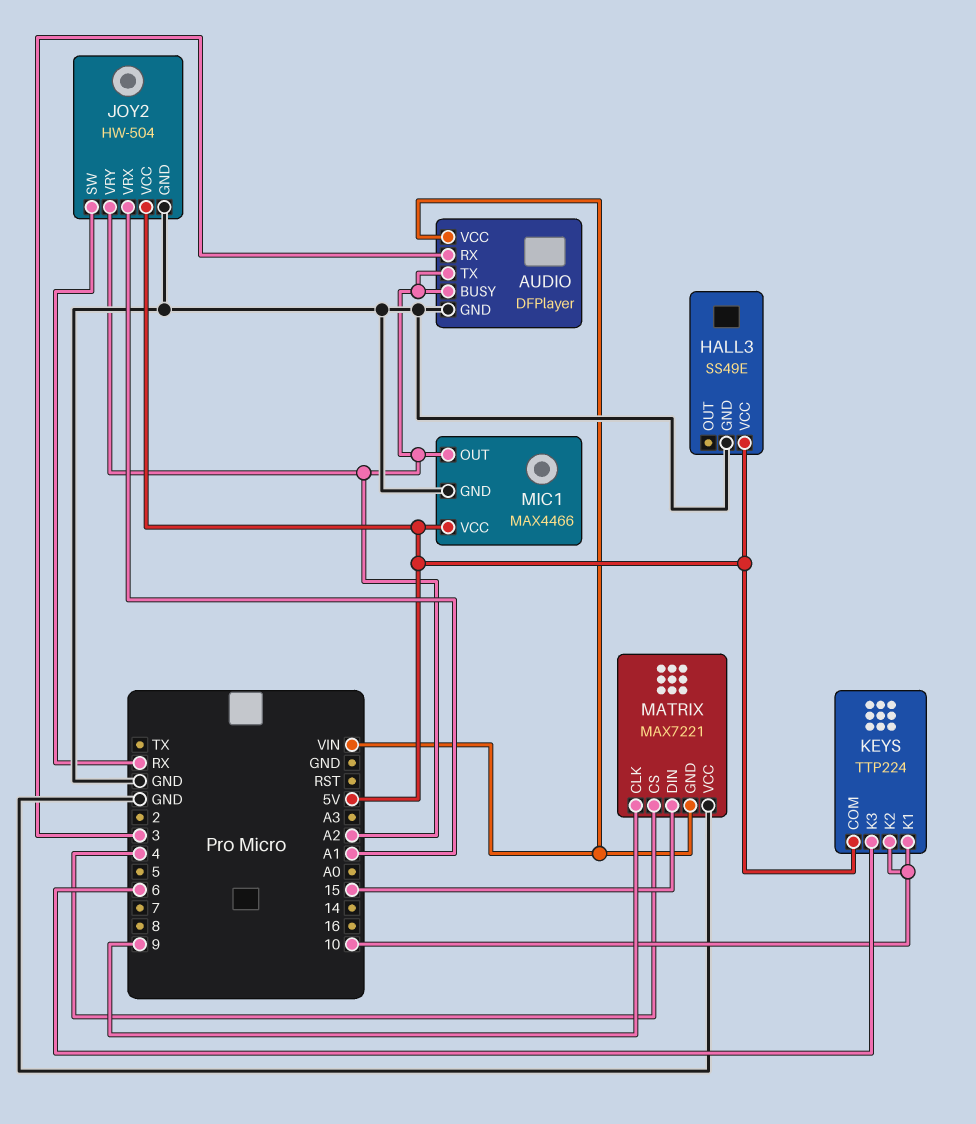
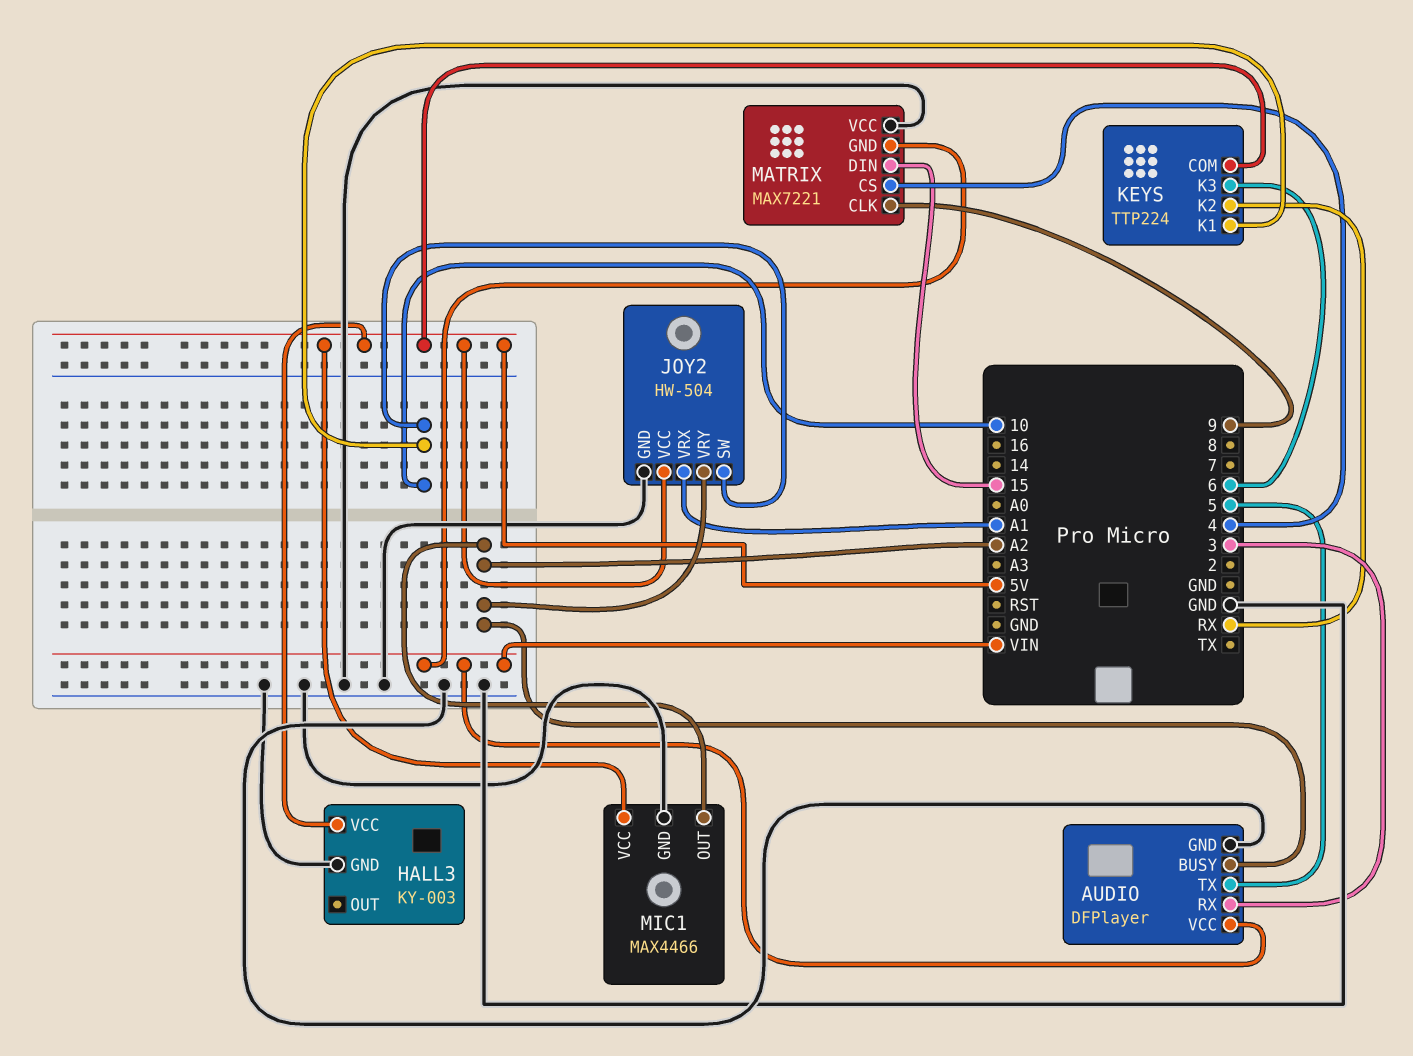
AUDIO pin TX: A2 -> 5
HALL3: SS49E -> KY-003
JOY2 pin SW: RX -> 10
KEYS pin K2: 10 -> RX

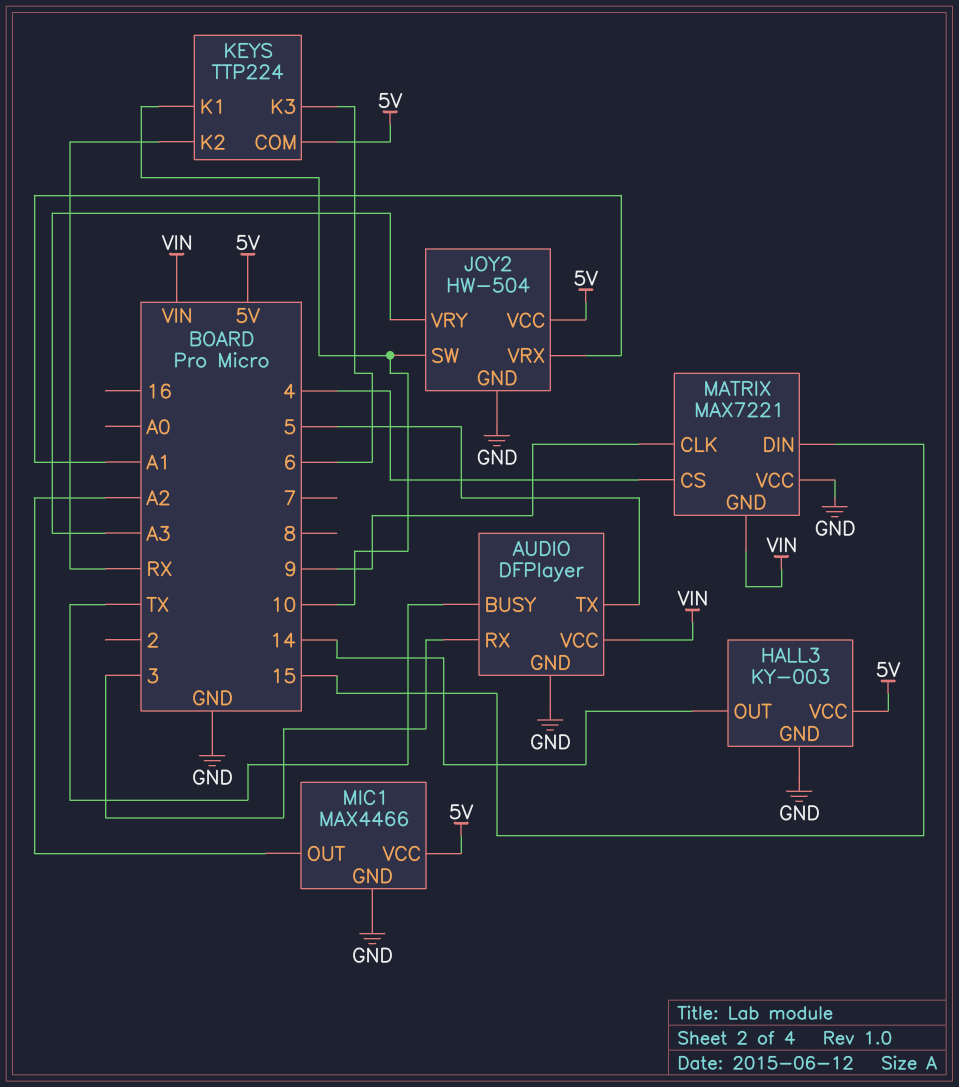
AUDIO pin BUSY: A2 -> TX
HALL3 pin OUT: none -> 14
JOY2 pin VRY: A2 -> A3

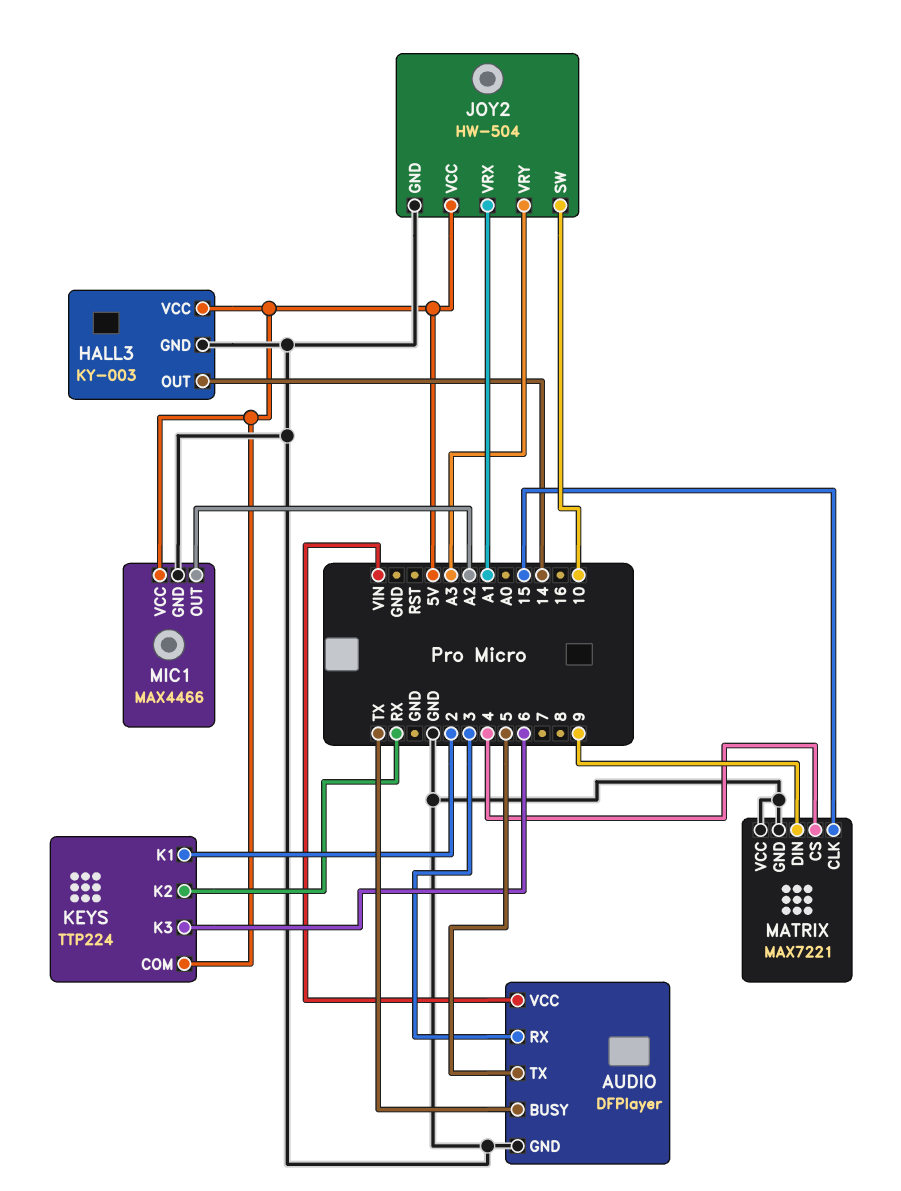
KEYS pin K1: 10 -> 2
MATRIX pin CLK: 9 -> 15
MATRIX pin DIN: 15 -> 9
MATRIX pin GND: VIN -> GND

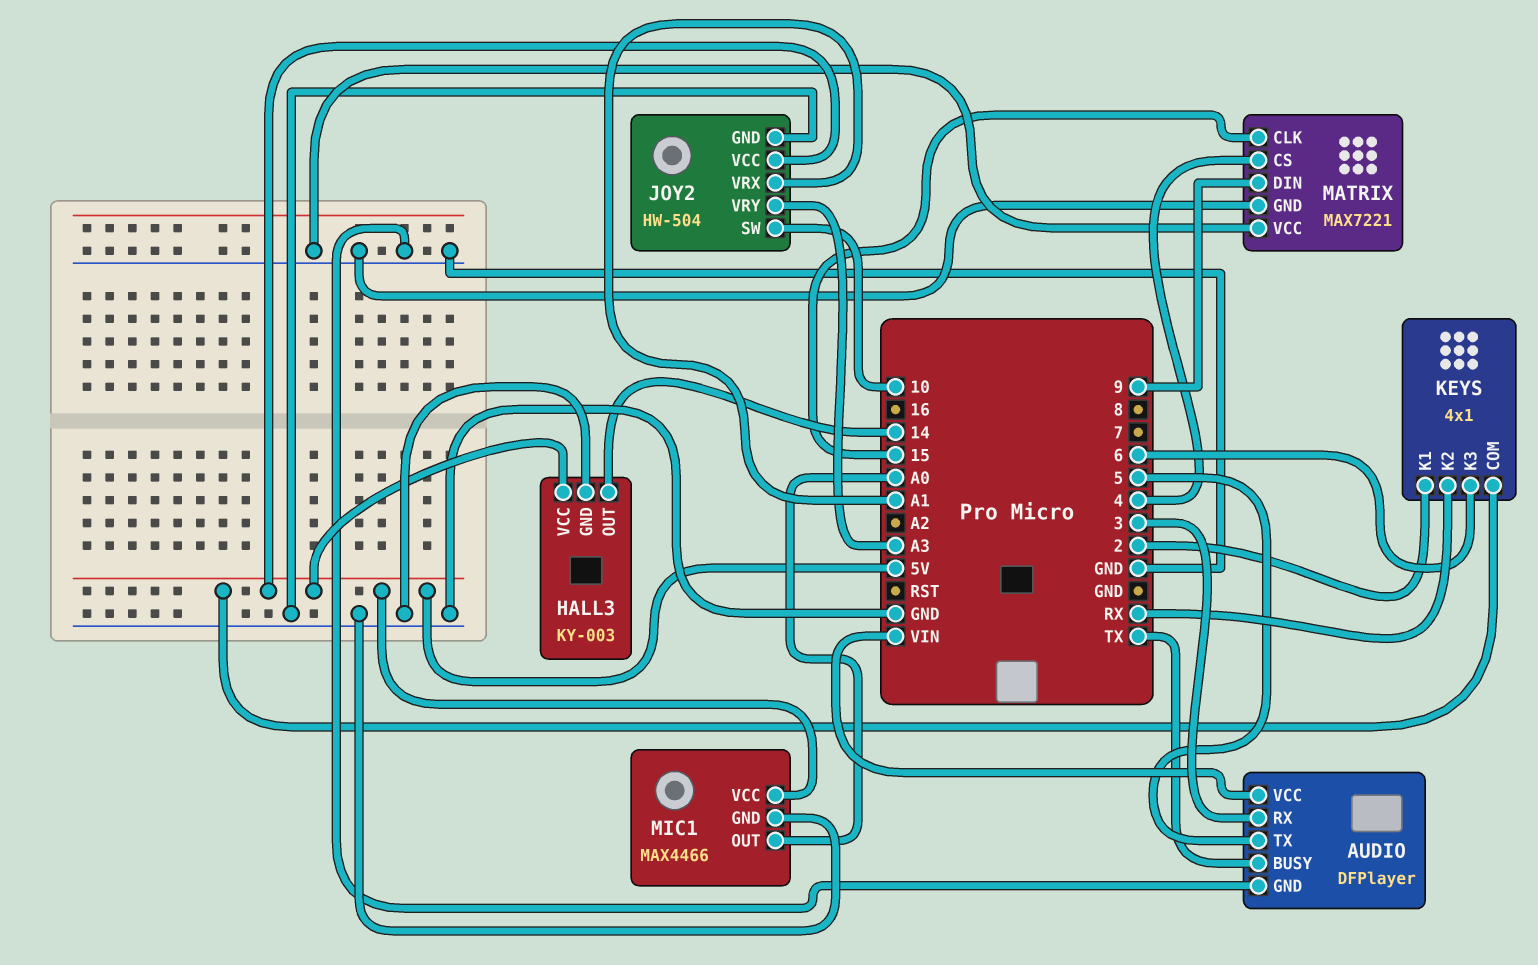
KEYS: TTP224 -> 4x1
MIC1 pin OUT: A2 -> A0

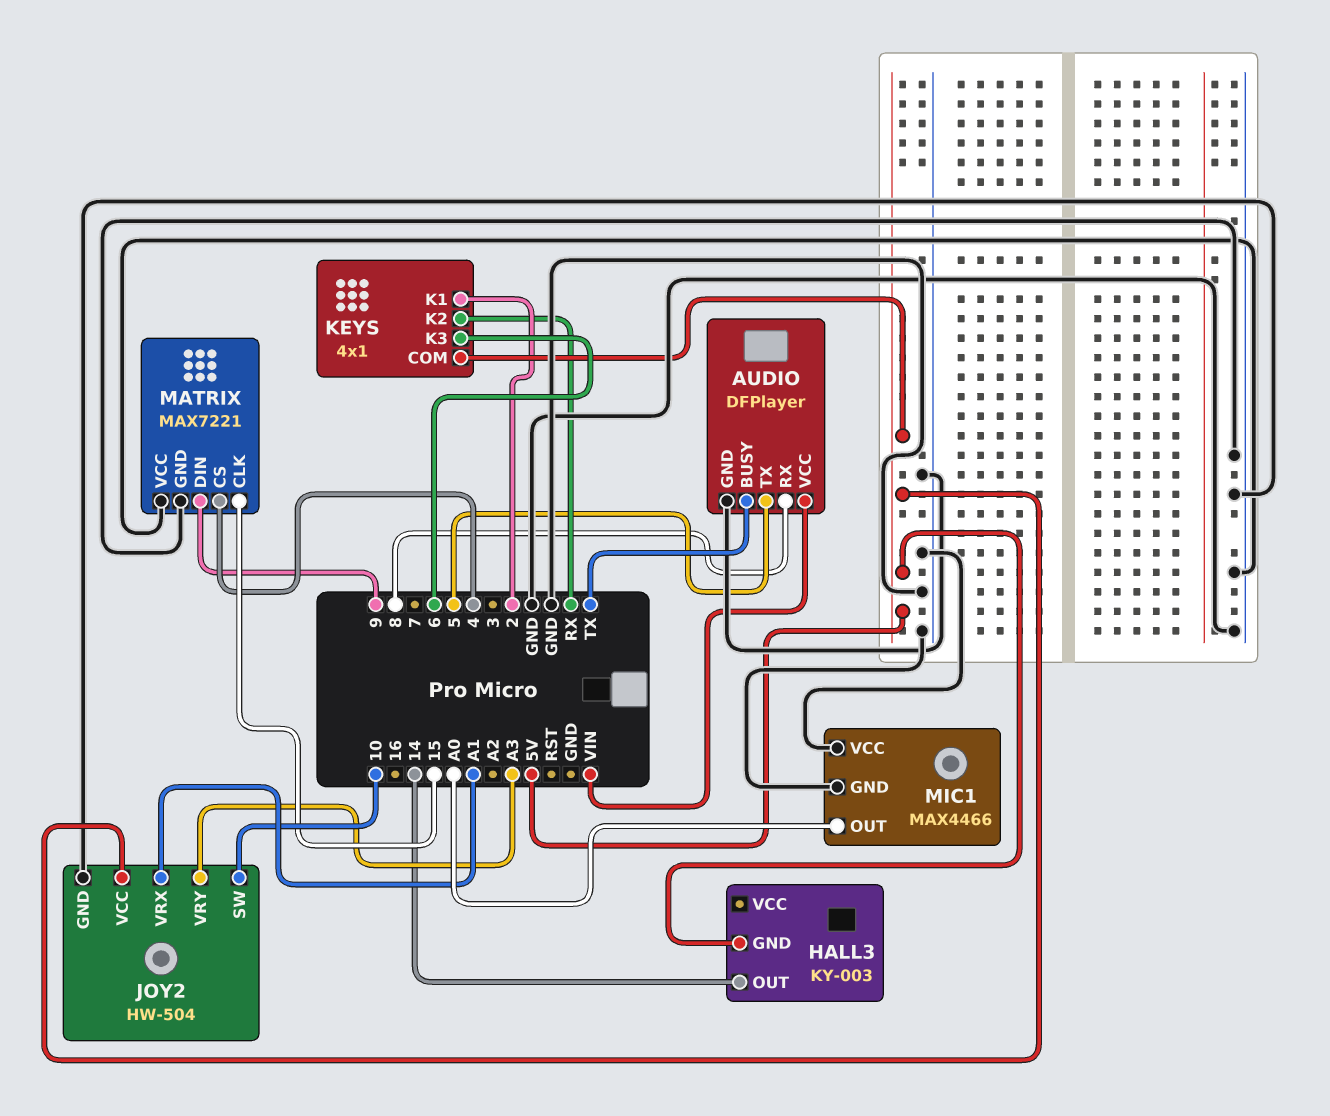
AUDIO pin RX: 3 -> 8
HALL3 pin GND: GND -> 5V
HALL3 pin VCC: 5V -> none
MIC1 pin VCC: 5V -> GND

